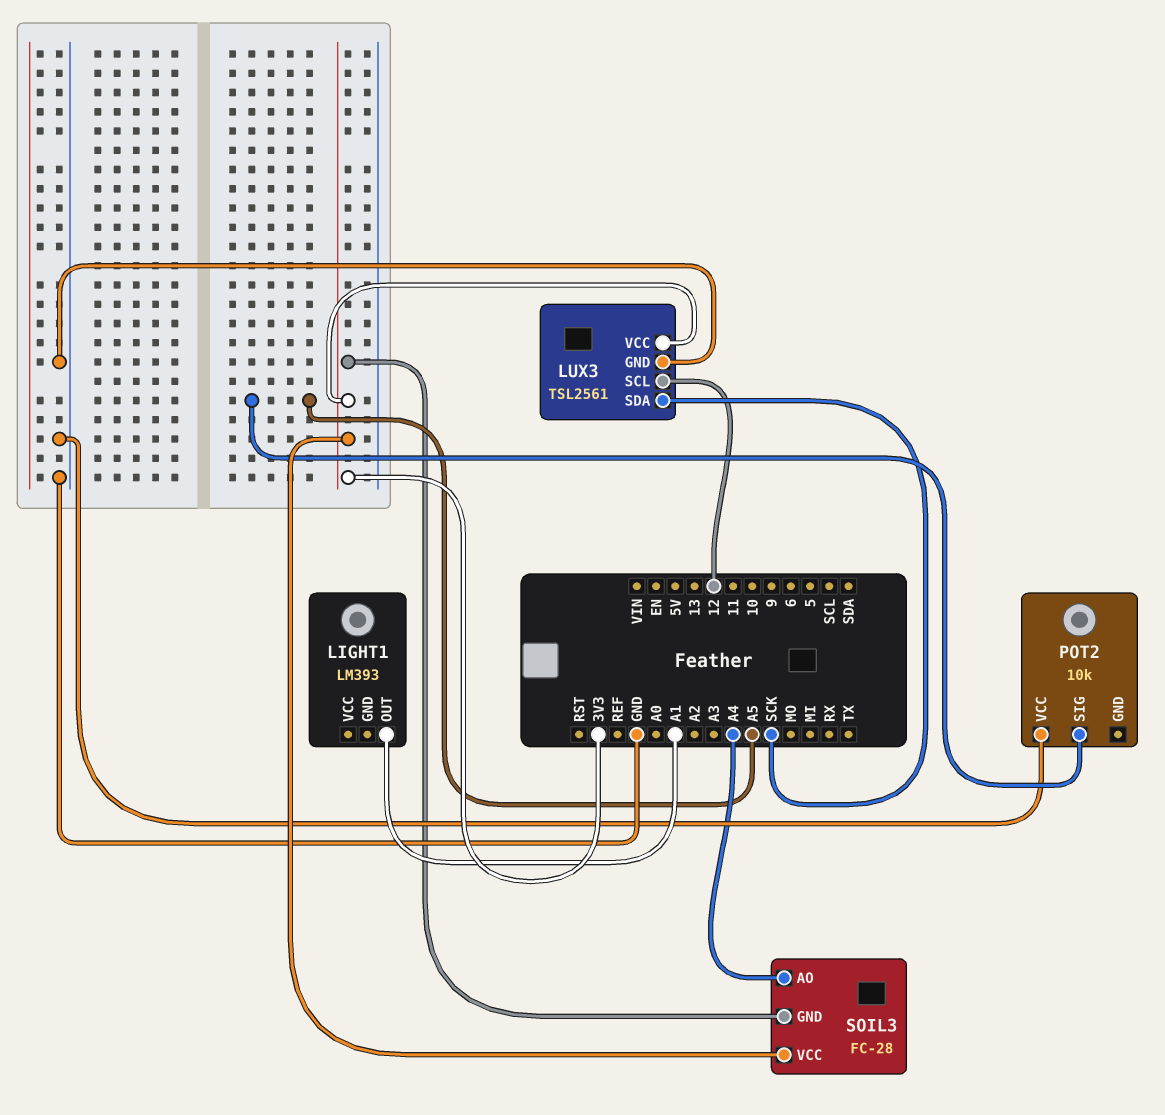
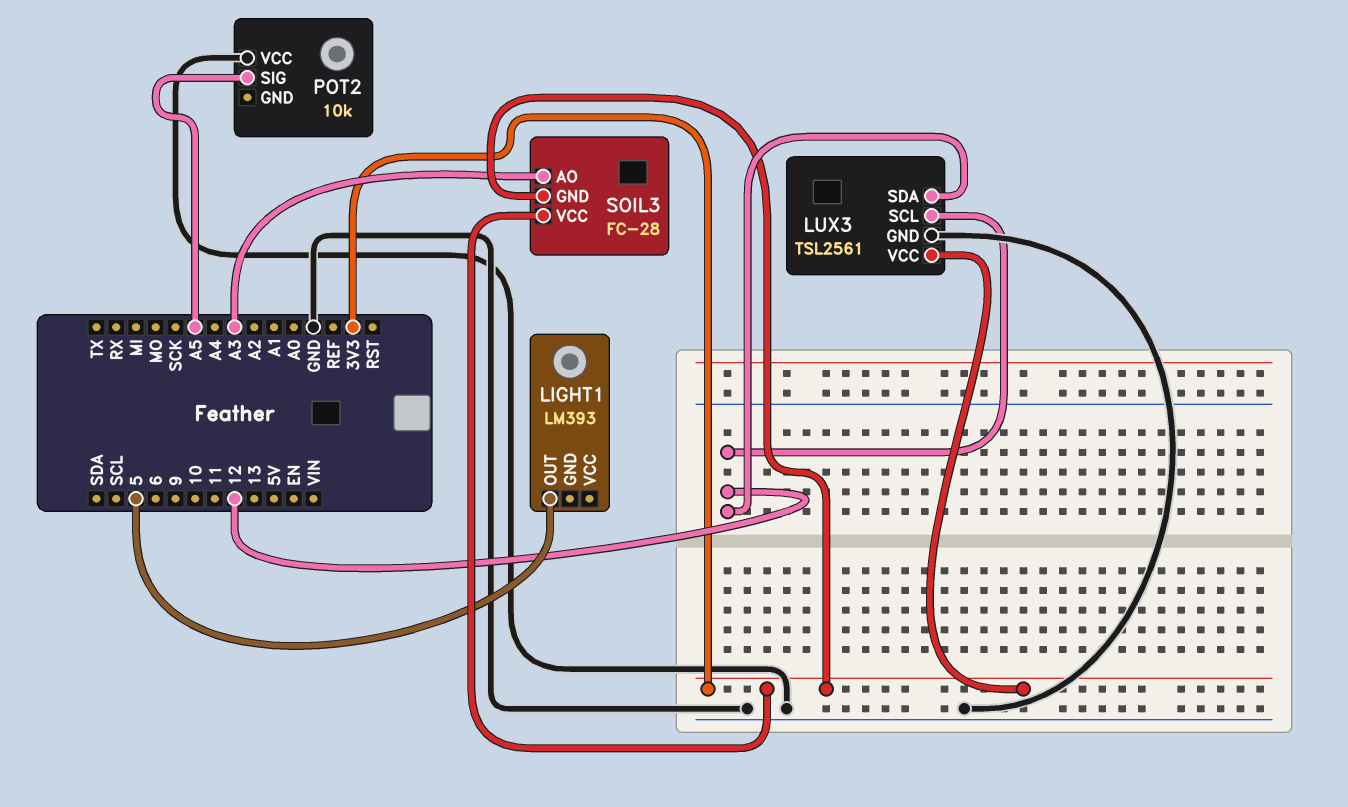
LIGHT1 pin OUT: A1 -> 5
LUX3 pin SDA: SCK -> 12
SOIL3 pin AO: A4 -> A3

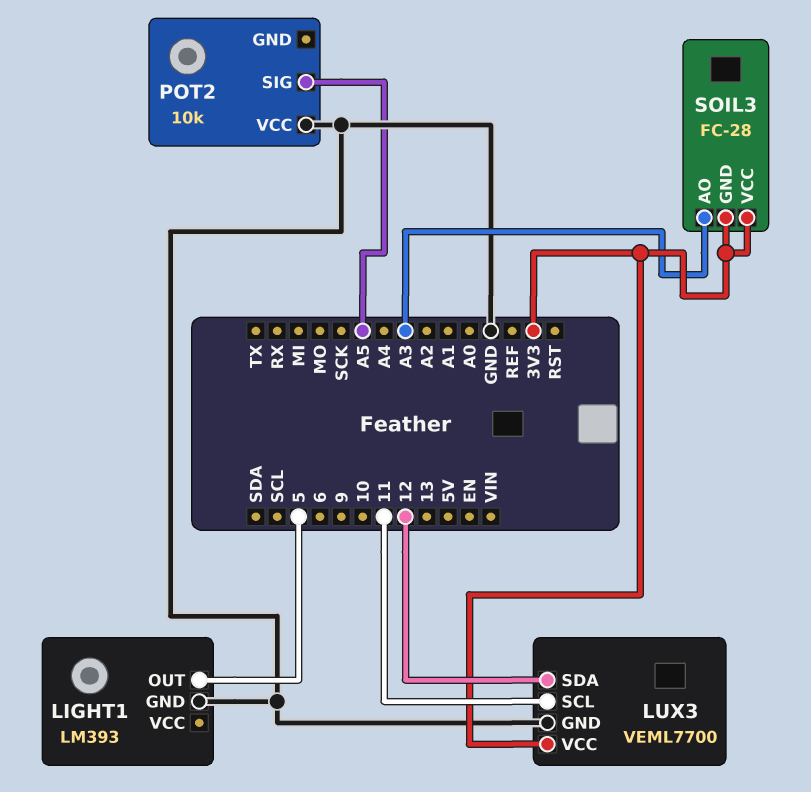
LIGHT1 pin GND: none -> GND
LUX3: TSL2561 -> VEML7700
LUX3 pin SCL: 12 -> 11

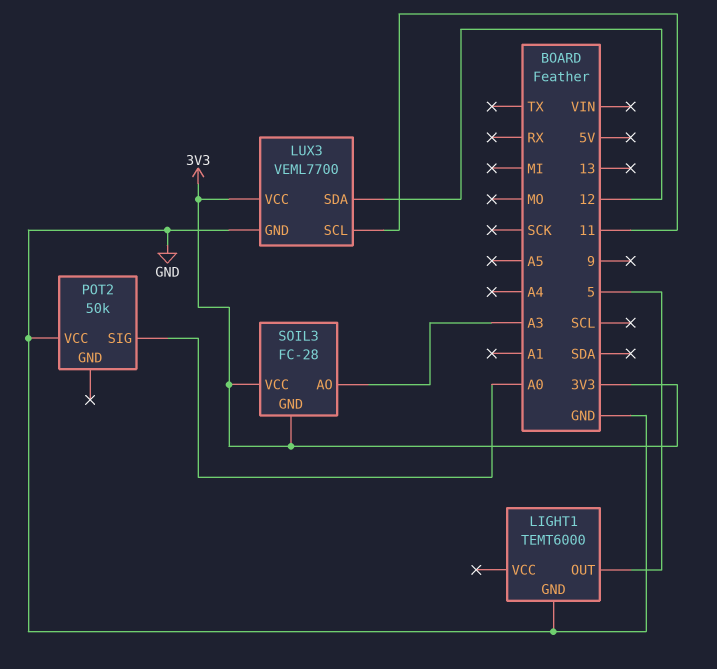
LIGHT1: LM393 -> TEMT6000
POT2: 10k -> 50k
POT2 pin SIG: A5 -> A0

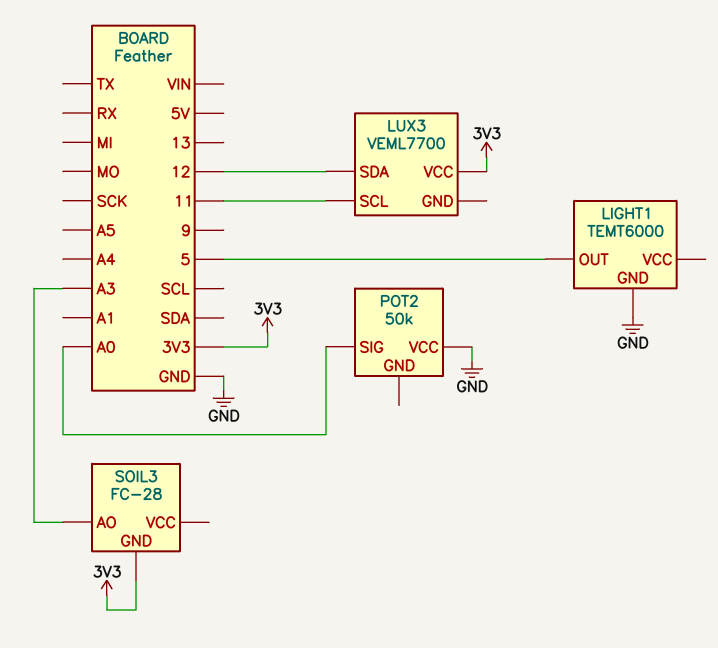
LUX3 pin GND: GND -> none
SOIL3 pin VCC: 3V3 -> none

